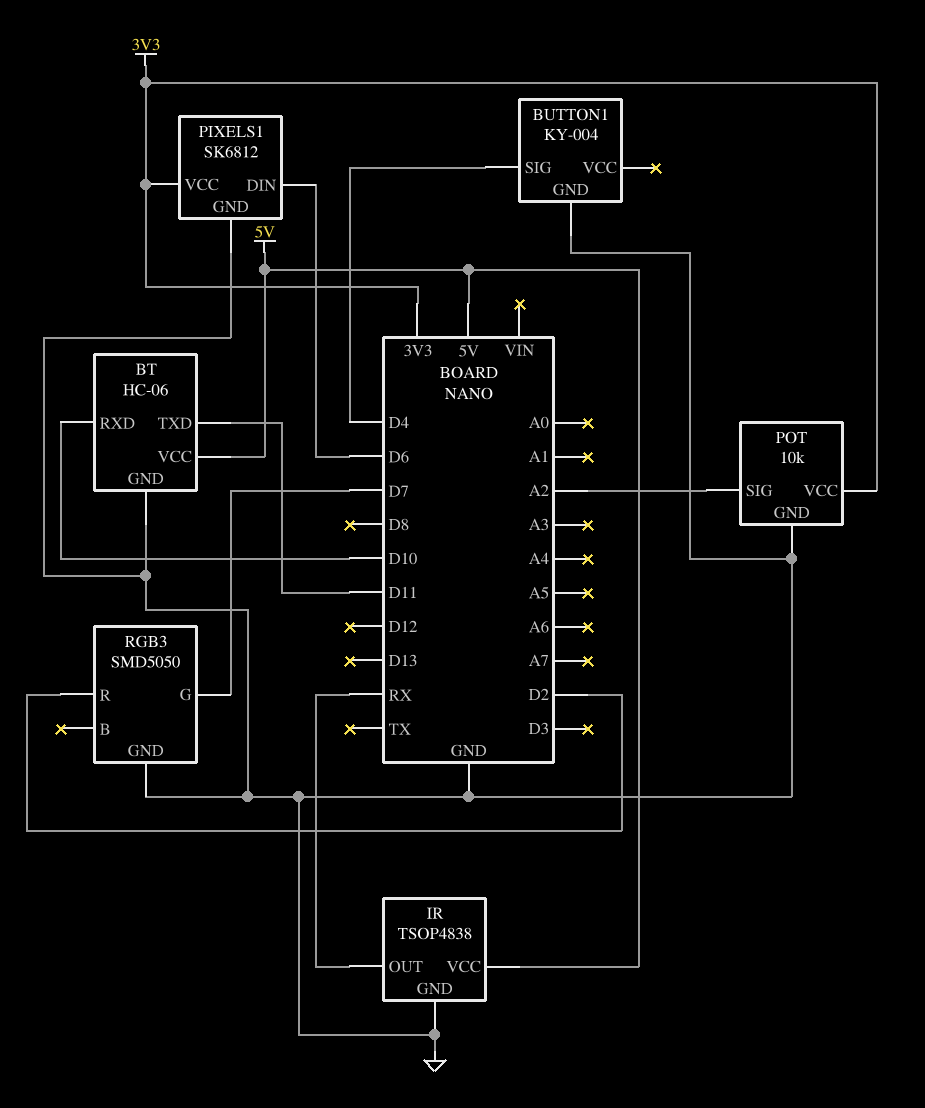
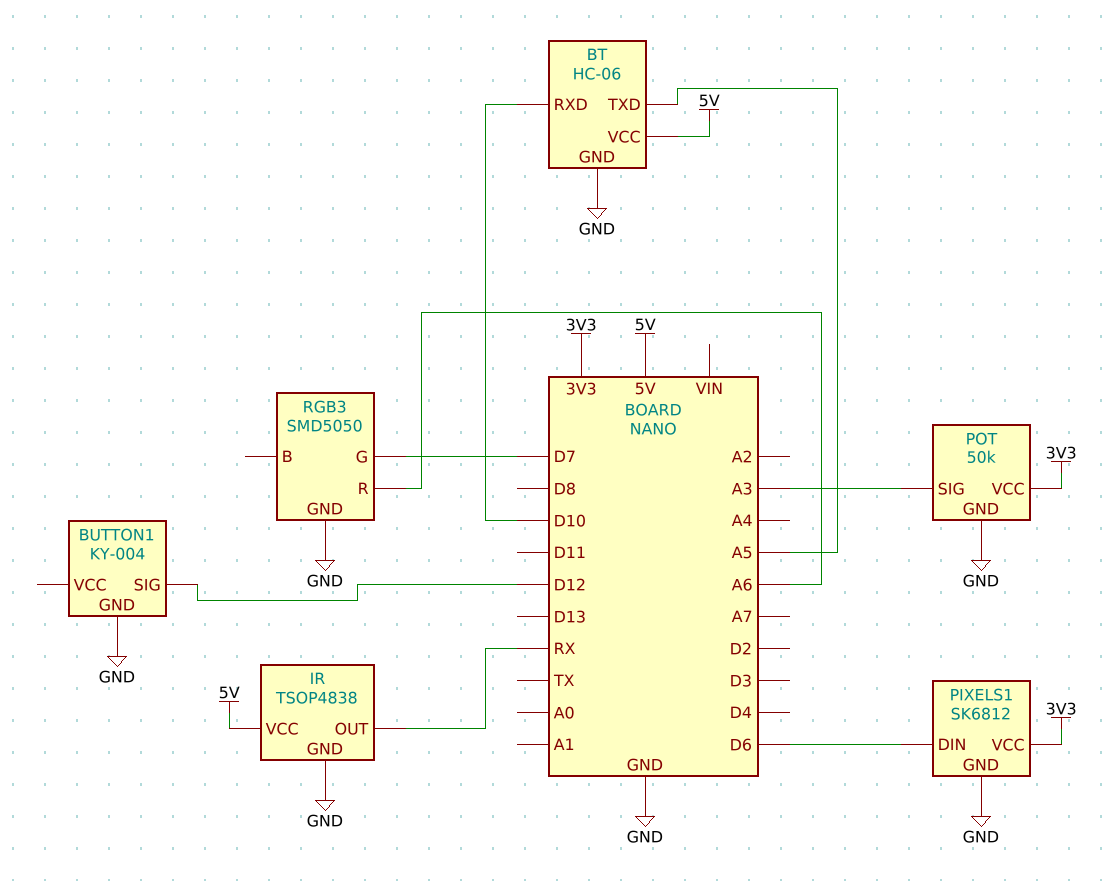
BT pin TXD: D11 -> A5
BUTTON1 pin SIG: D4 -> D12
POT: 10k -> 50k
POT pin SIG: A2 -> A3
RGB3 pin R: D2 -> A6

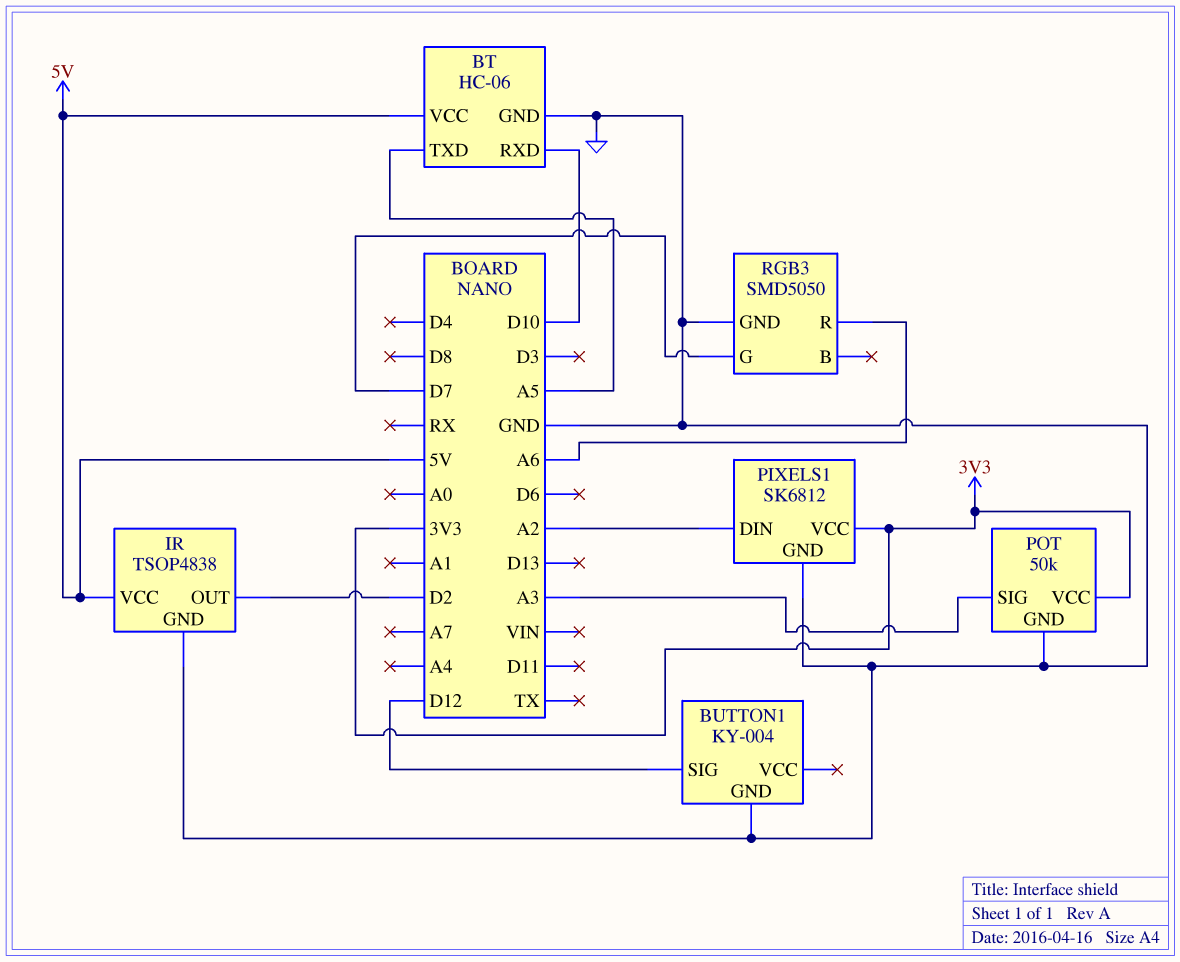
IR pin OUT: RX -> D2
PIXELS1 pin DIN: D6 -> A2

